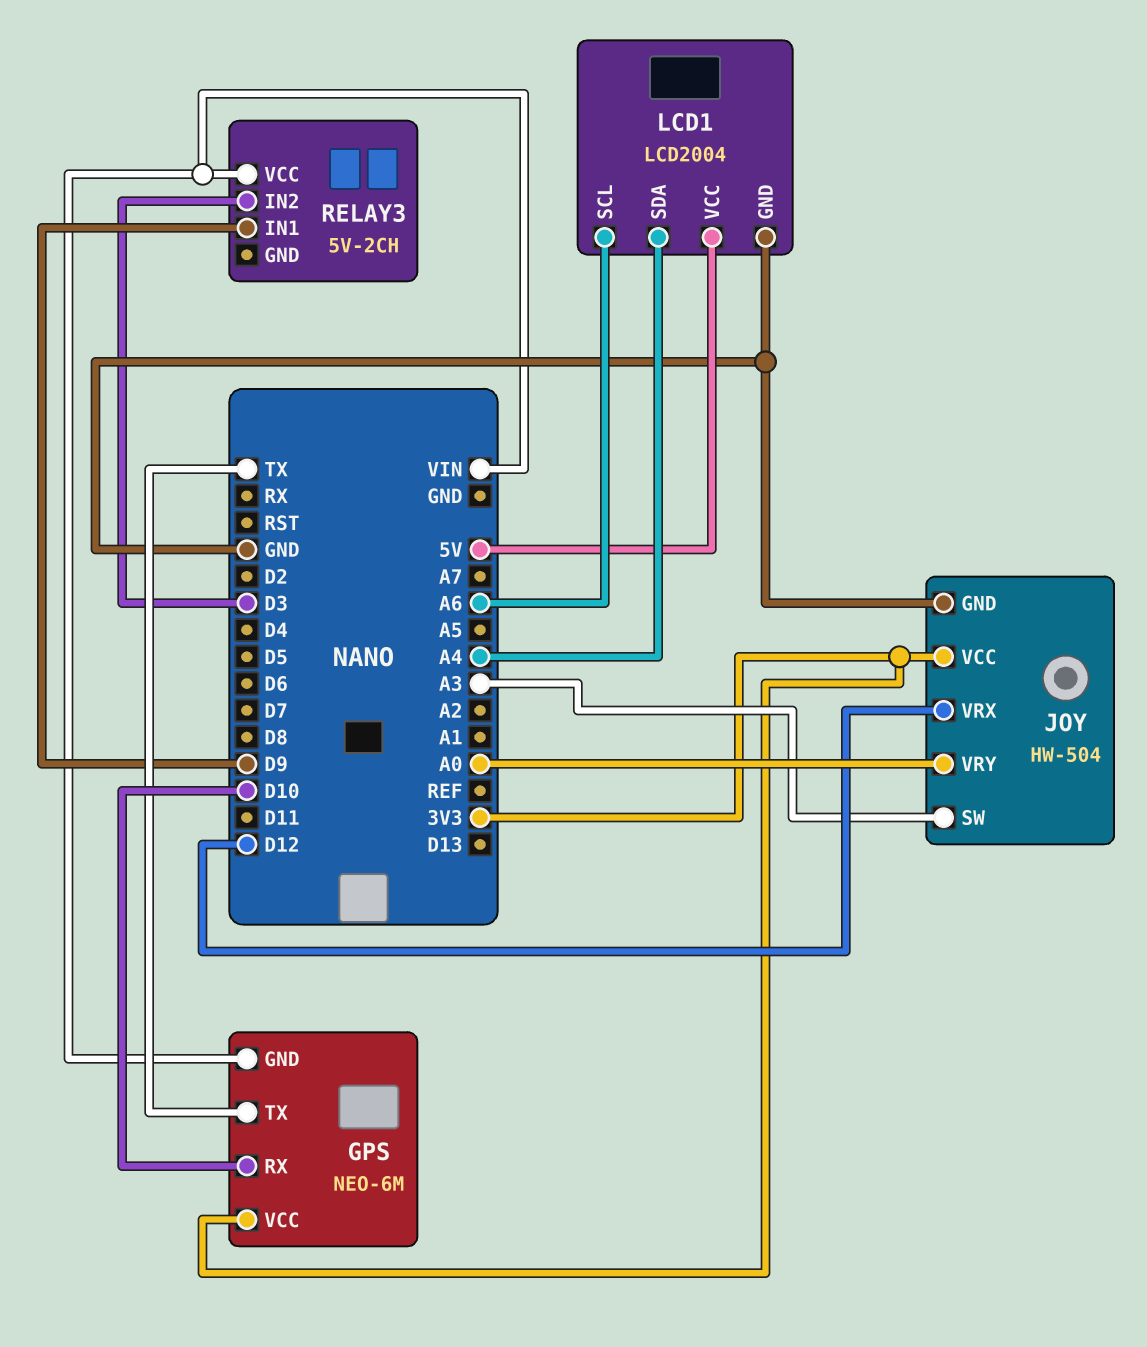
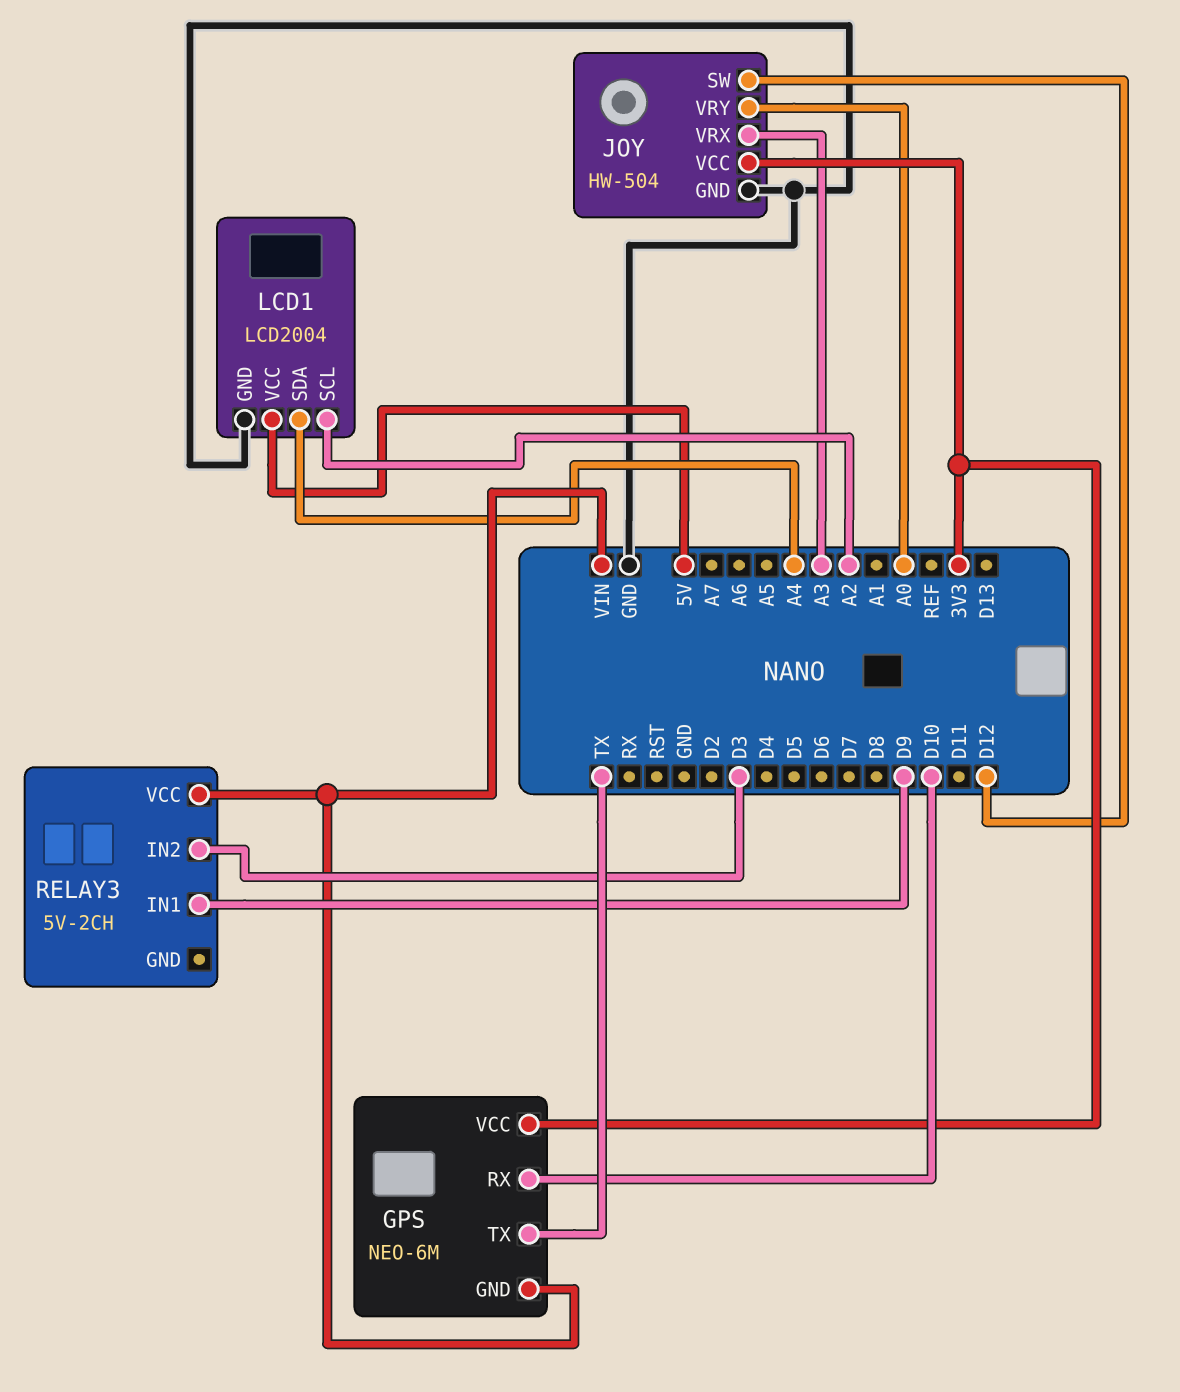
JOY pin SW: A3 -> D12
JOY pin VRX: D12 -> A3
LCD1 pin SCL: A6 -> A2

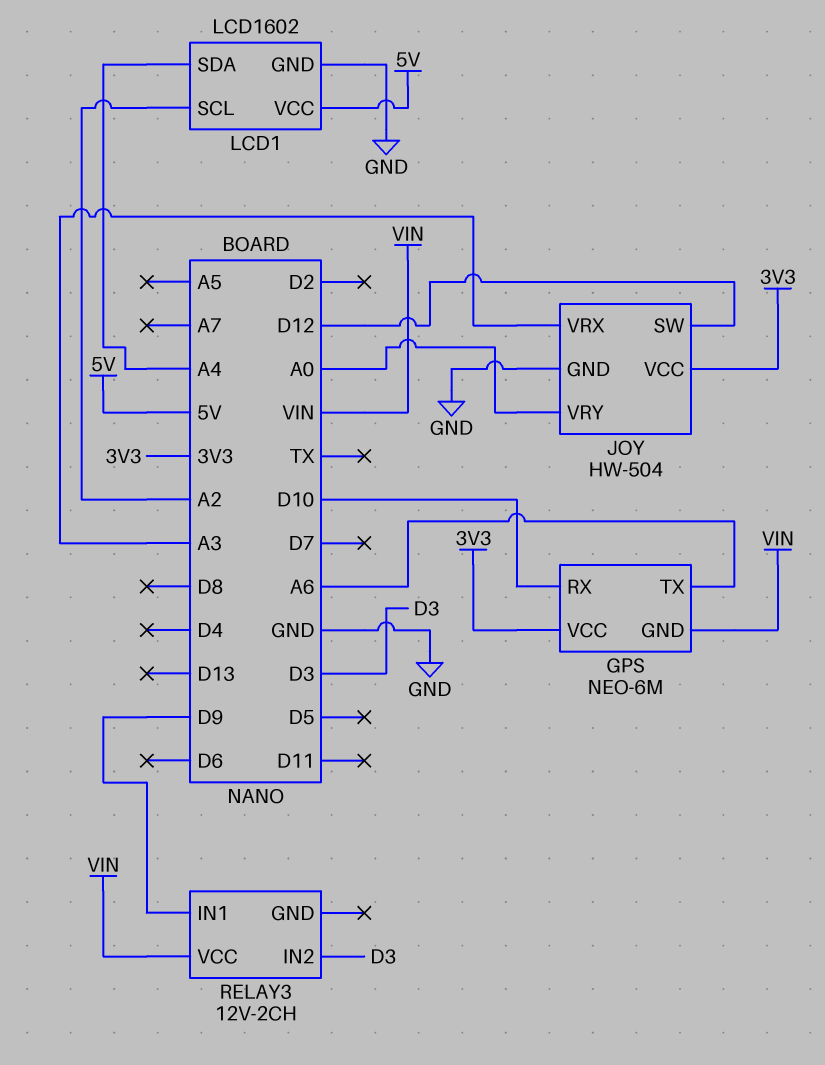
GPS pin TX: TX -> A6
LCD1: LCD2004 -> LCD1602
RELAY3: 5V-2CH -> 12V-2CH

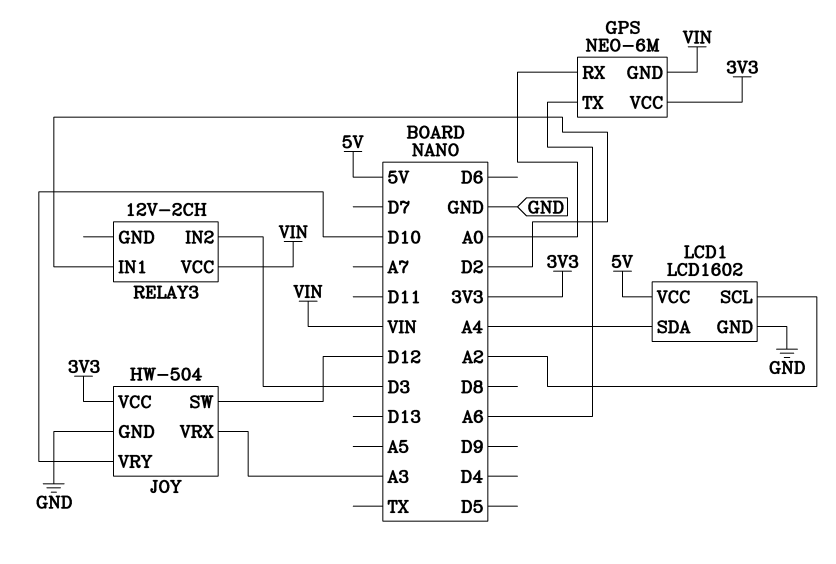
GPS pin RX: D10 -> A0
JOY pin VRY: A0 -> D10
RELAY3 pin IN1: D9 -> D2

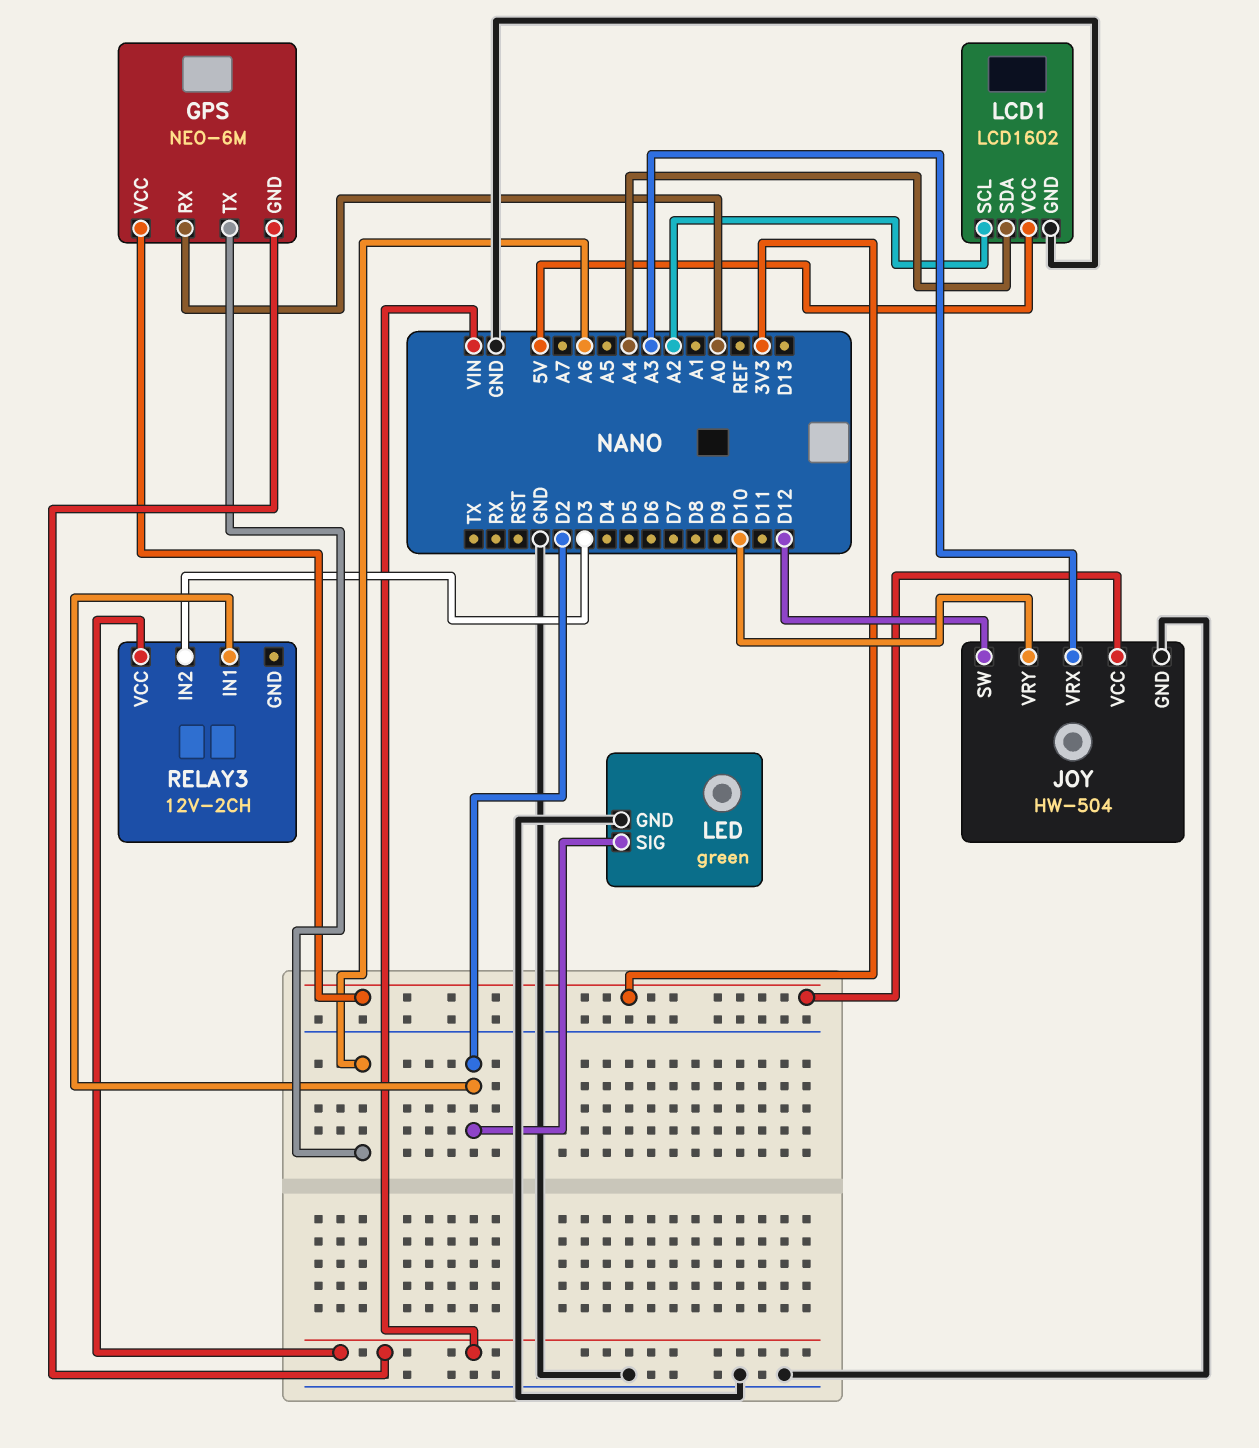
LED: none -> green
LED pin GND: none -> GND
LED pin SIG: none -> D2

